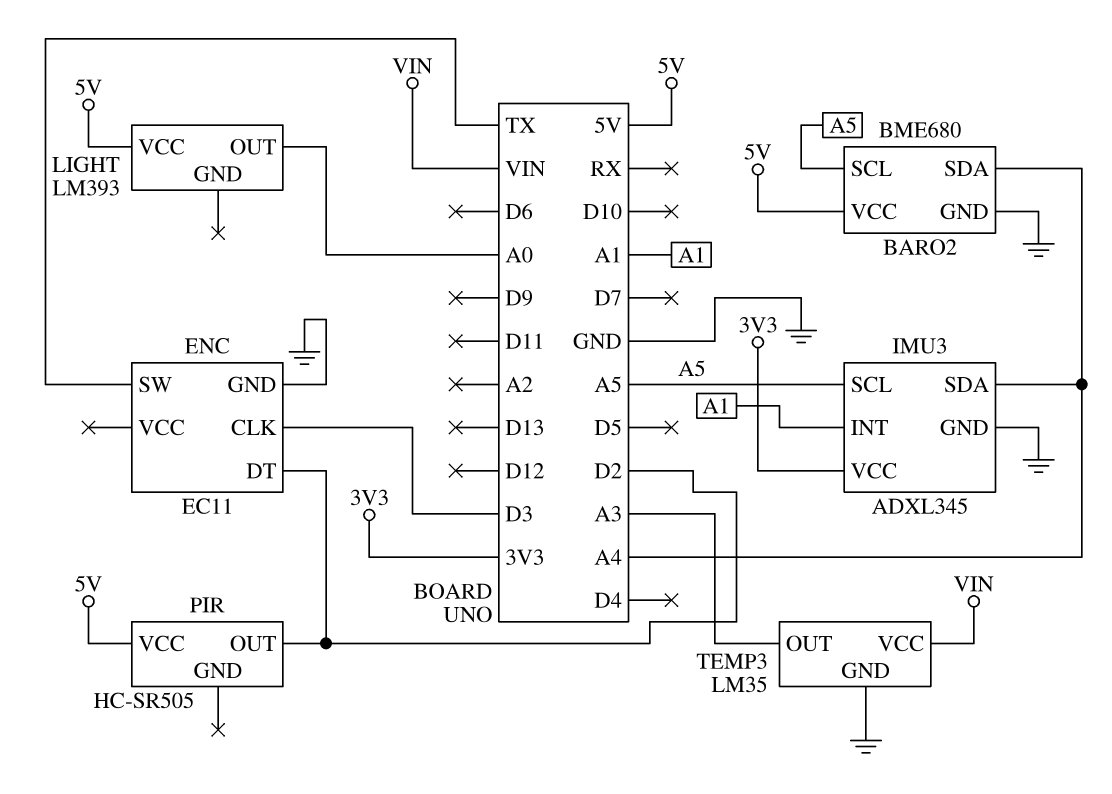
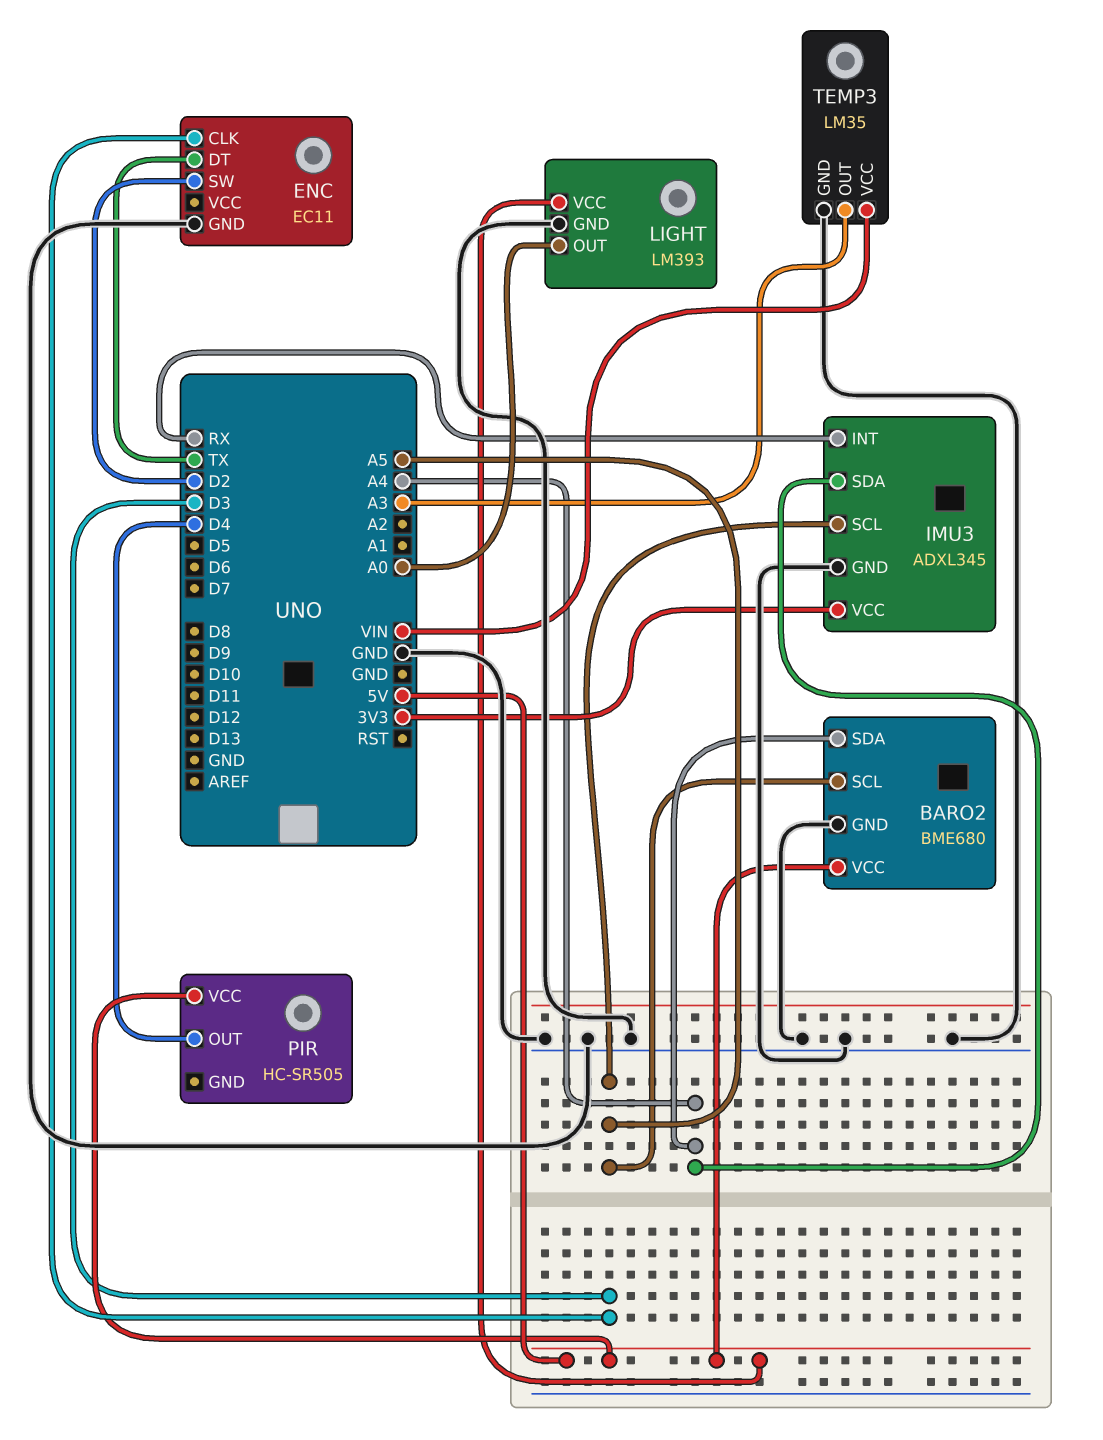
ENC pin DT: D2 -> TX
ENC pin SW: TX -> D2
IMU3 pin INT: A1 -> RX
LIGHT pin GND: none -> GND
PIR pin OUT: D2 -> D4

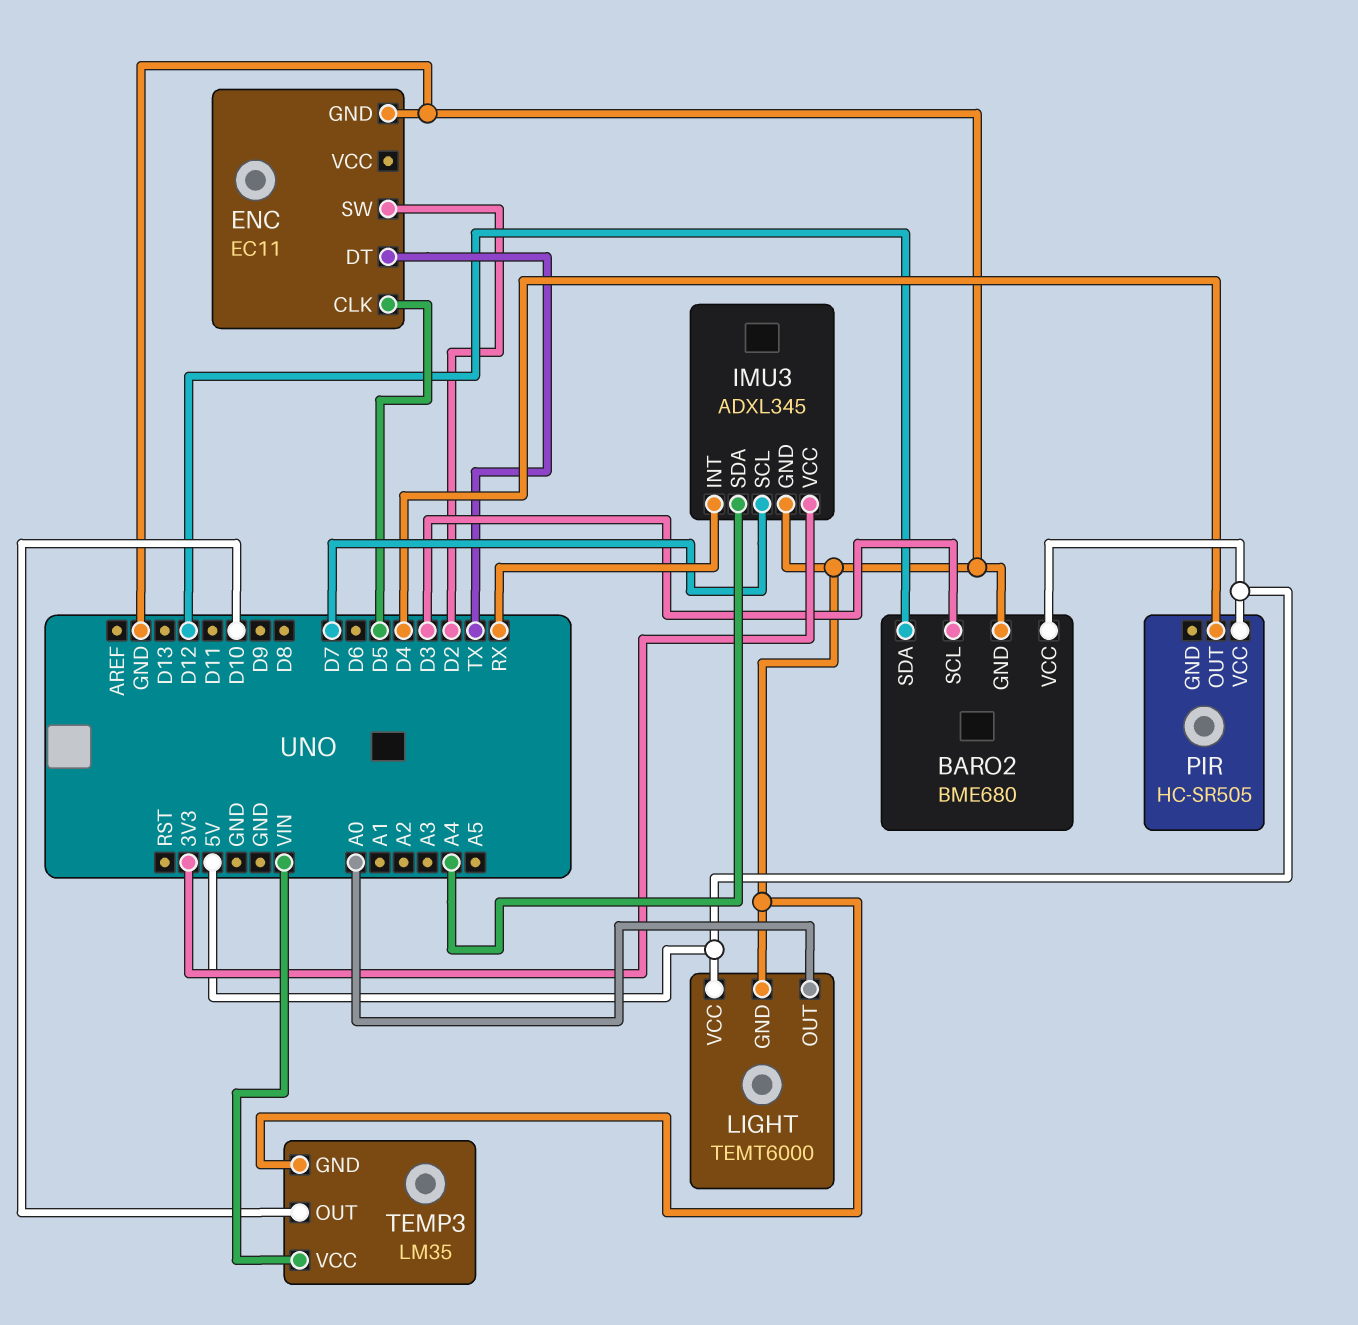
BARO2 pin SCL: A5 -> D3
BARO2 pin SDA: A4 -> D12
ENC pin CLK: D3 -> D5
IMU3 pin SCL: A5 -> D7
LIGHT: LM393 -> TEMT6000
TEMP3 pin OUT: A3 -> D10

